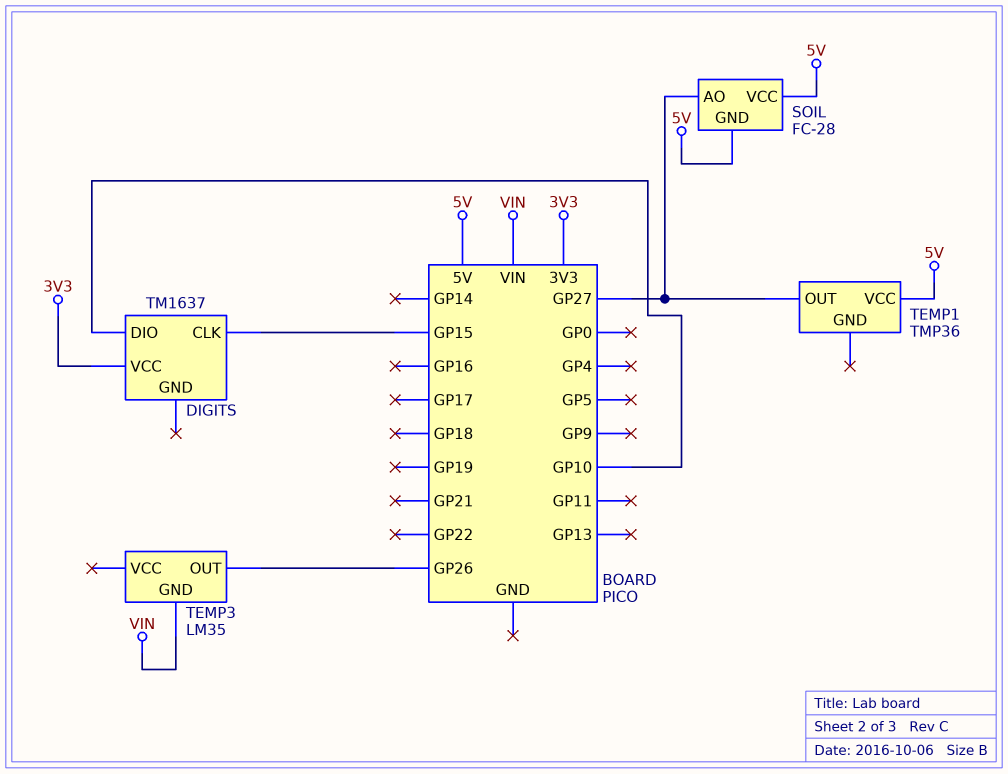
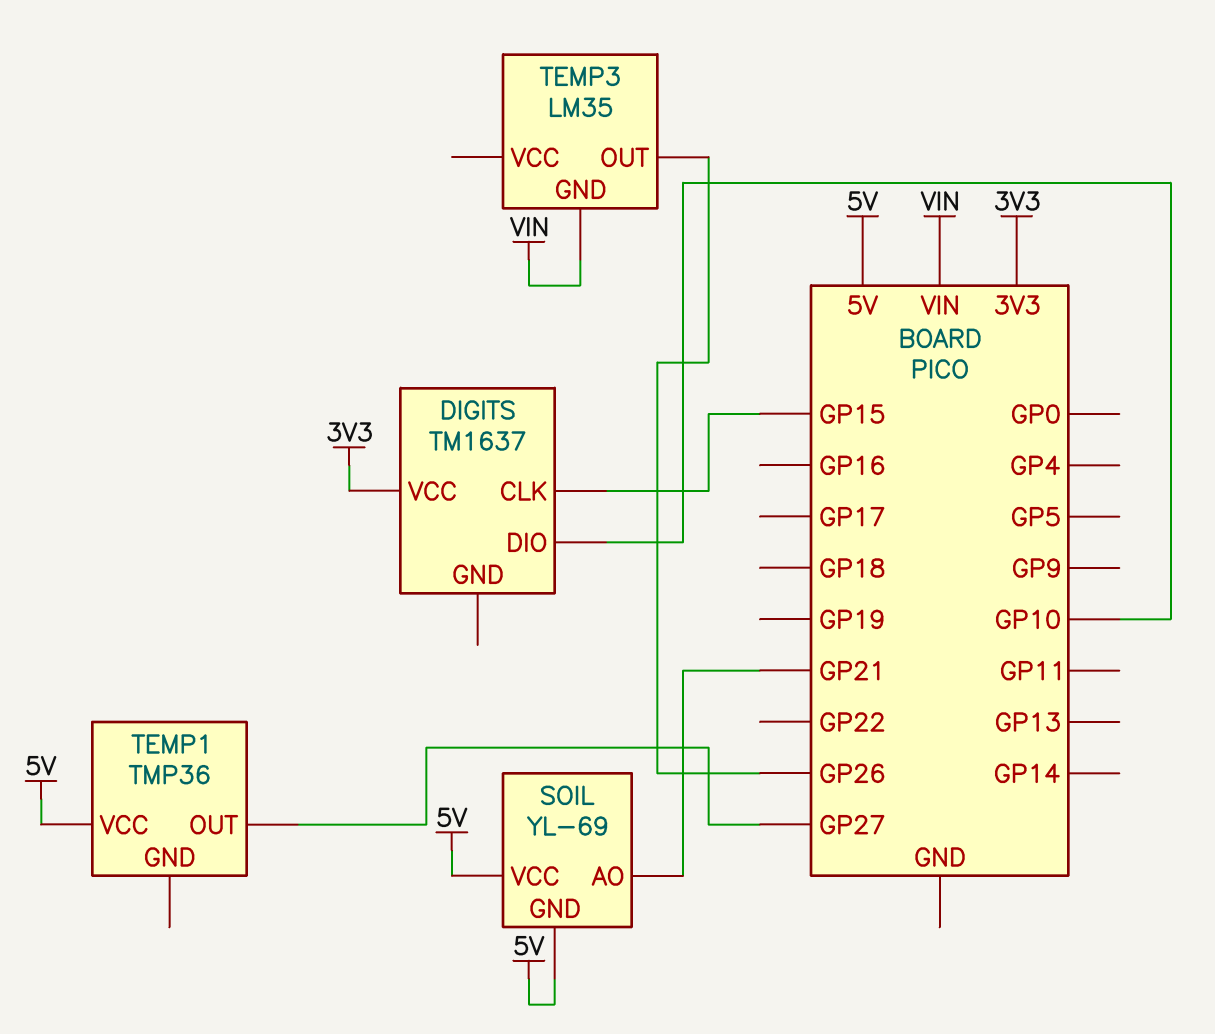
SOIL: FC-28 -> YL-69
SOIL pin AO: GP27 -> GP21

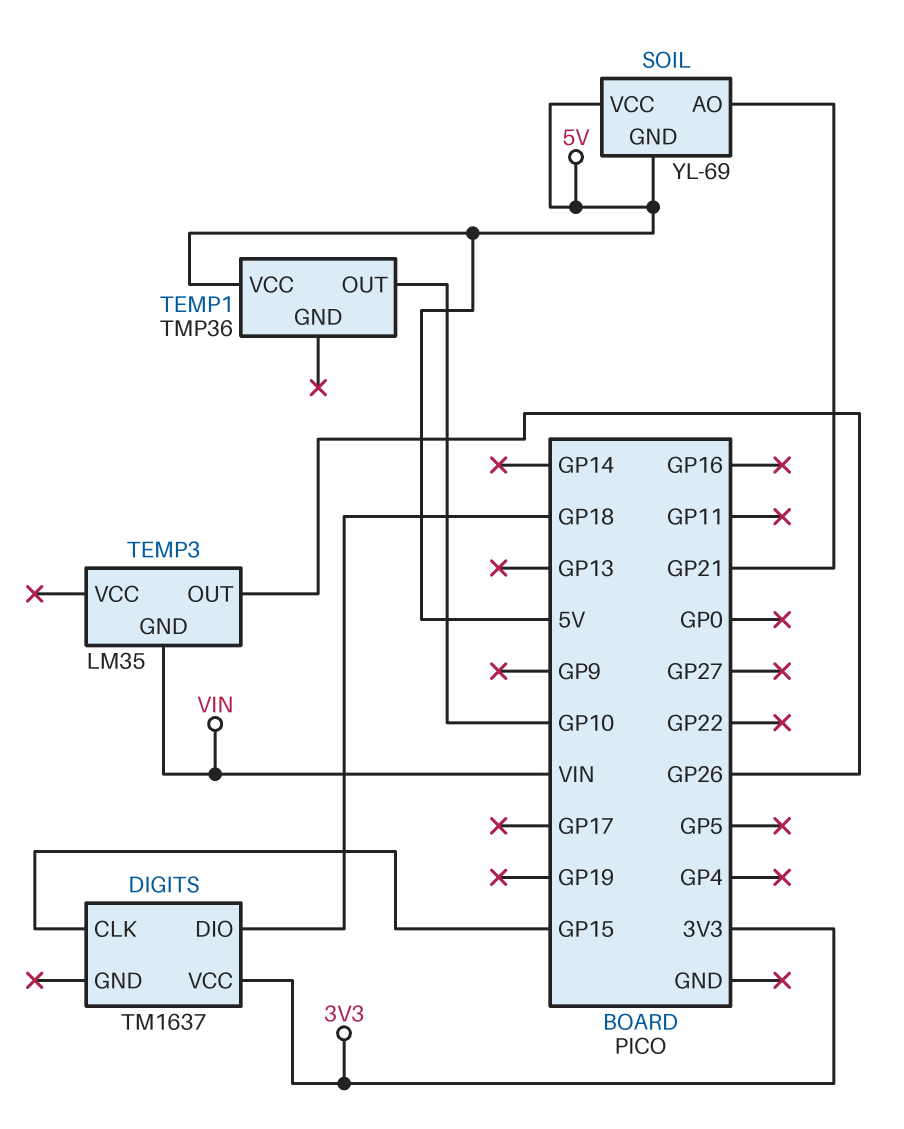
DIGITS pin DIO: GP10 -> GP18
TEMP1 pin OUT: GP27 -> GP10

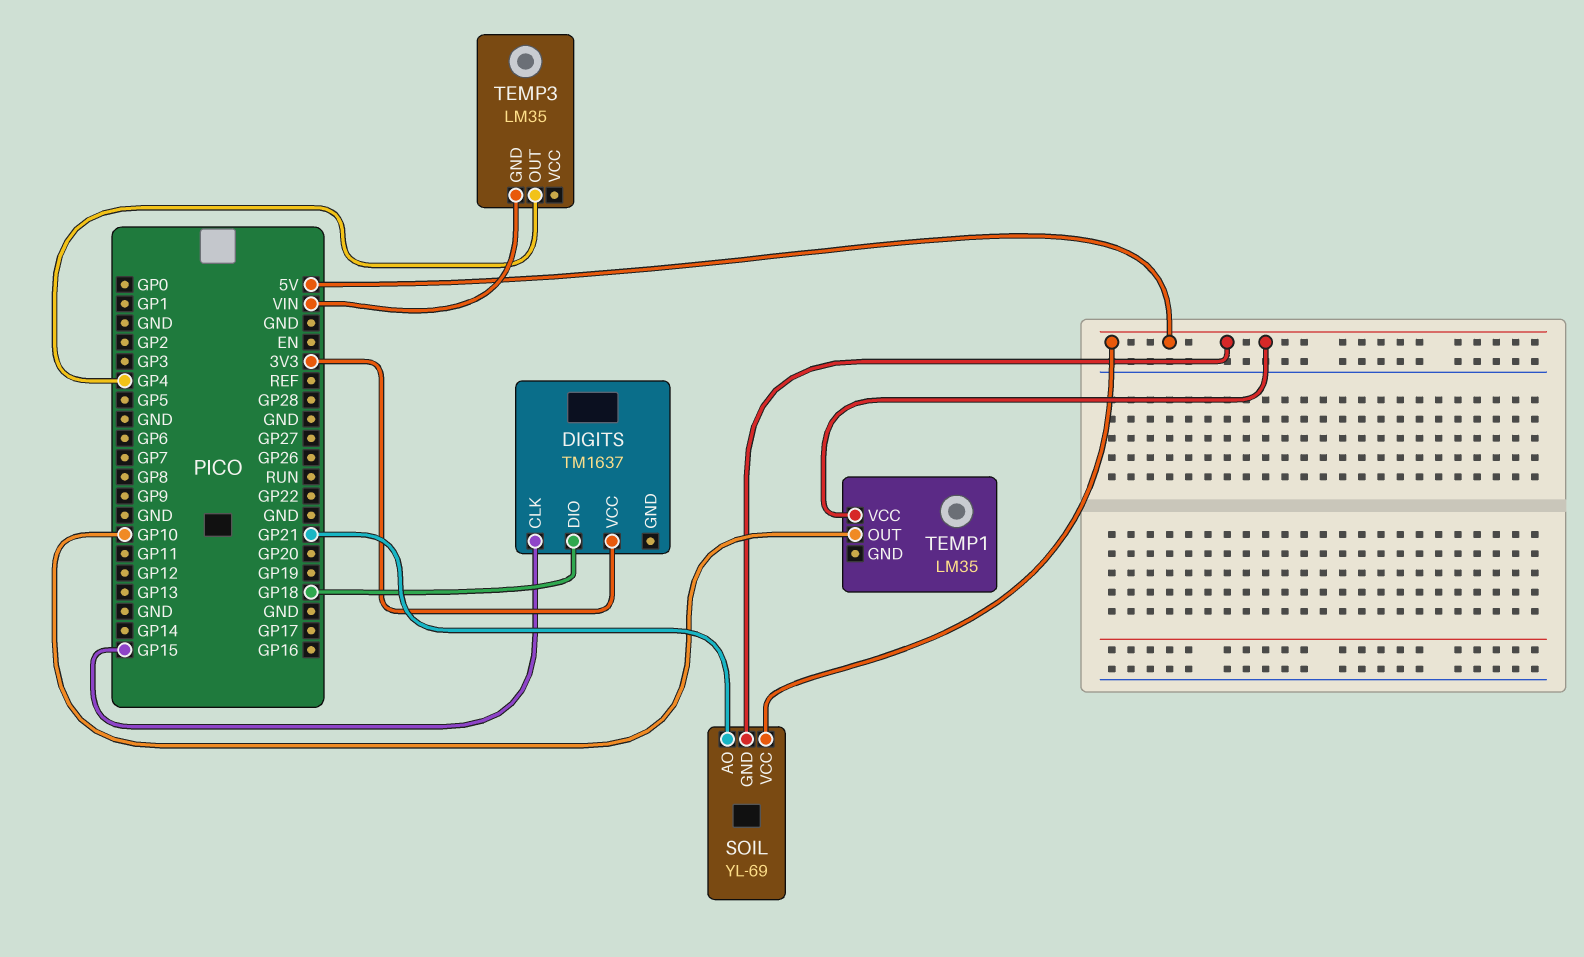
TEMP1: TMP36 -> LM35
TEMP3 pin OUT: GP26 -> GP4

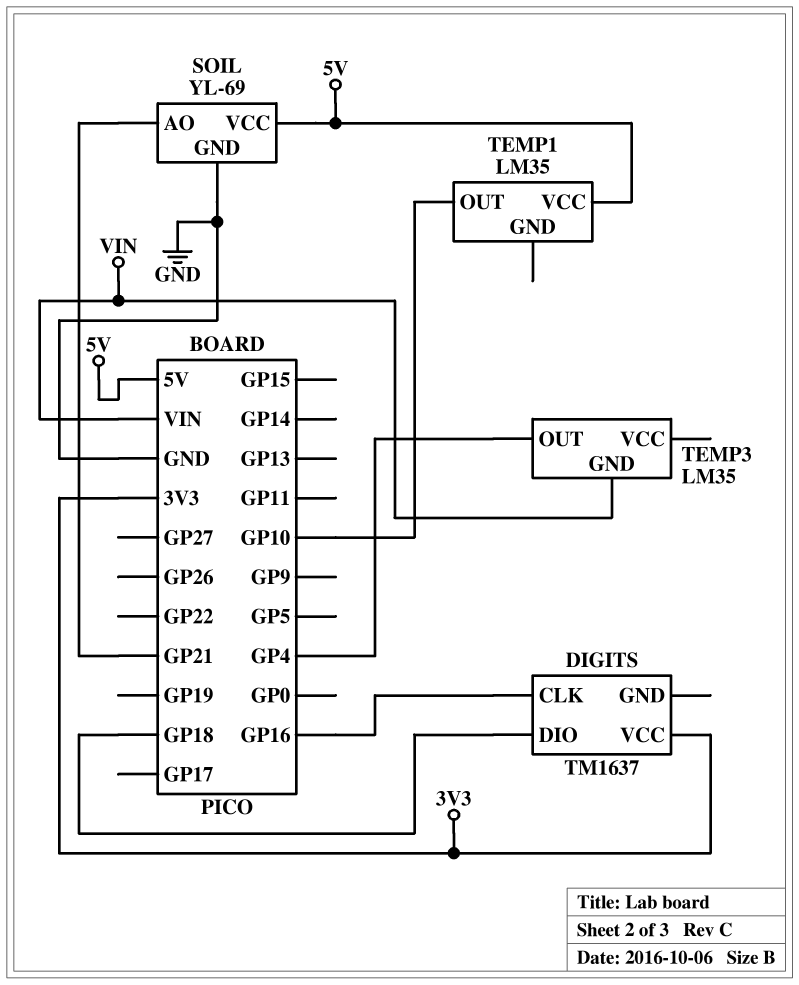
DIGITS pin CLK: GP15 -> GP16
SOIL pin GND: 5V -> GND

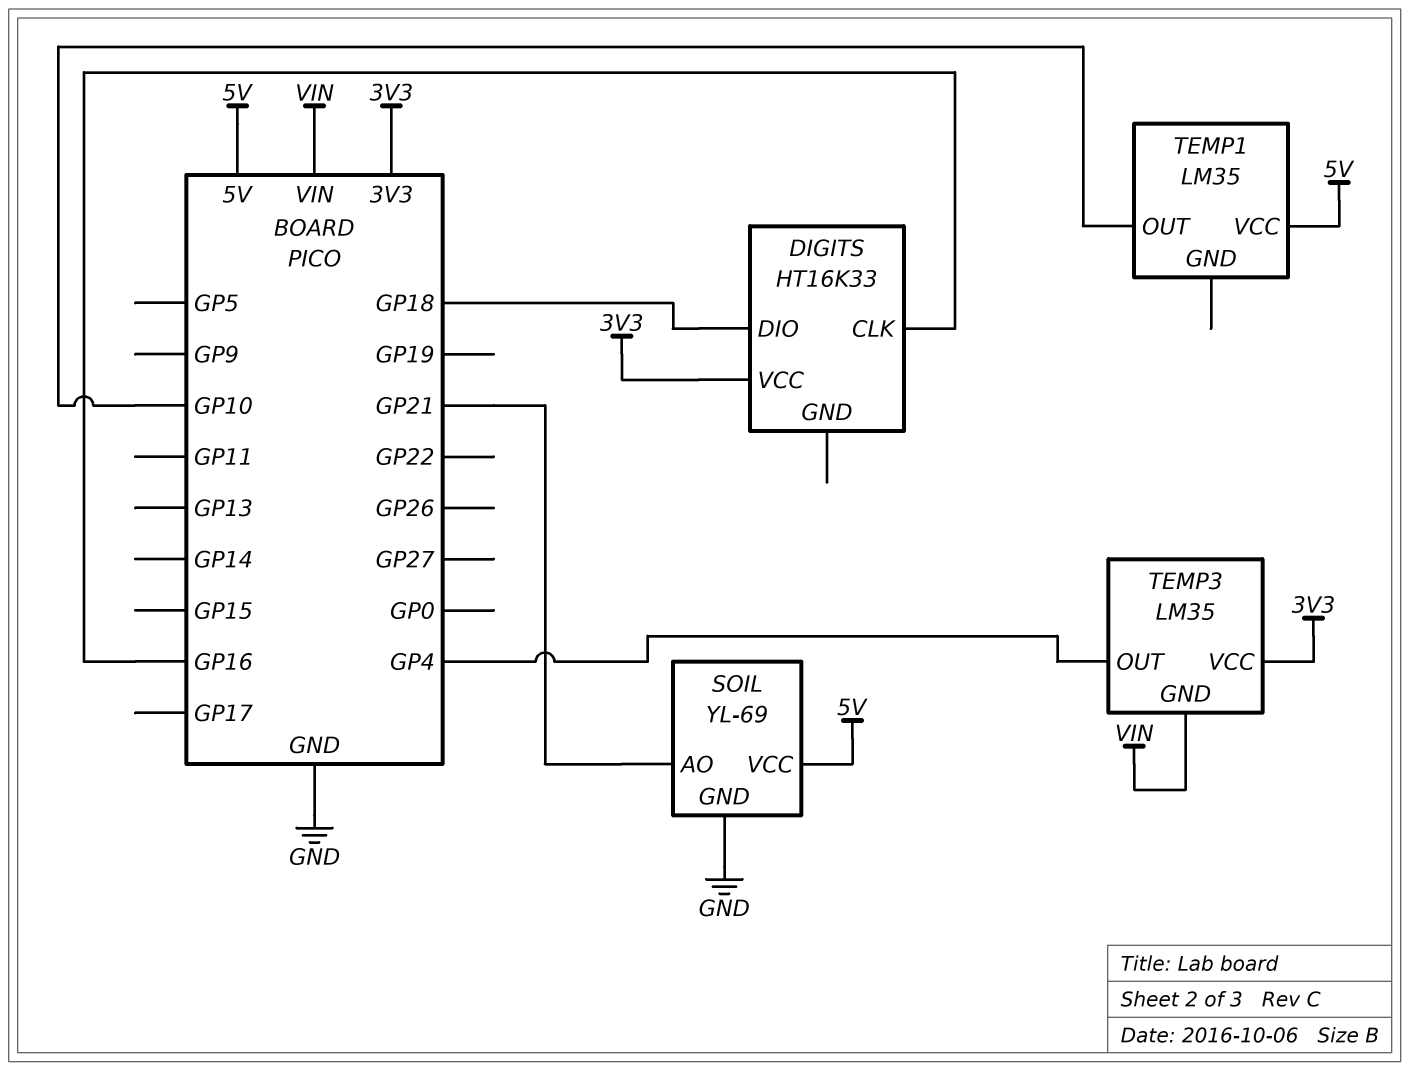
DIGITS: TM1637 -> HT16K33
TEMP3 pin VCC: none -> 3V3

